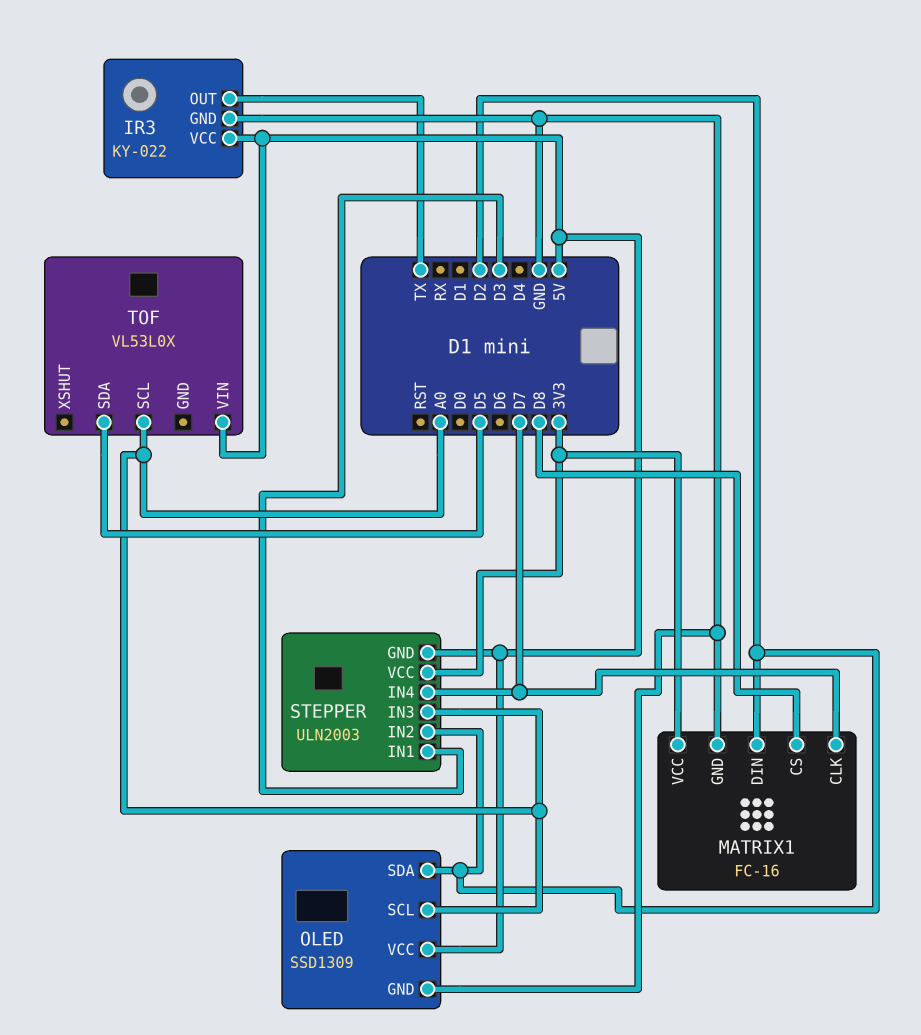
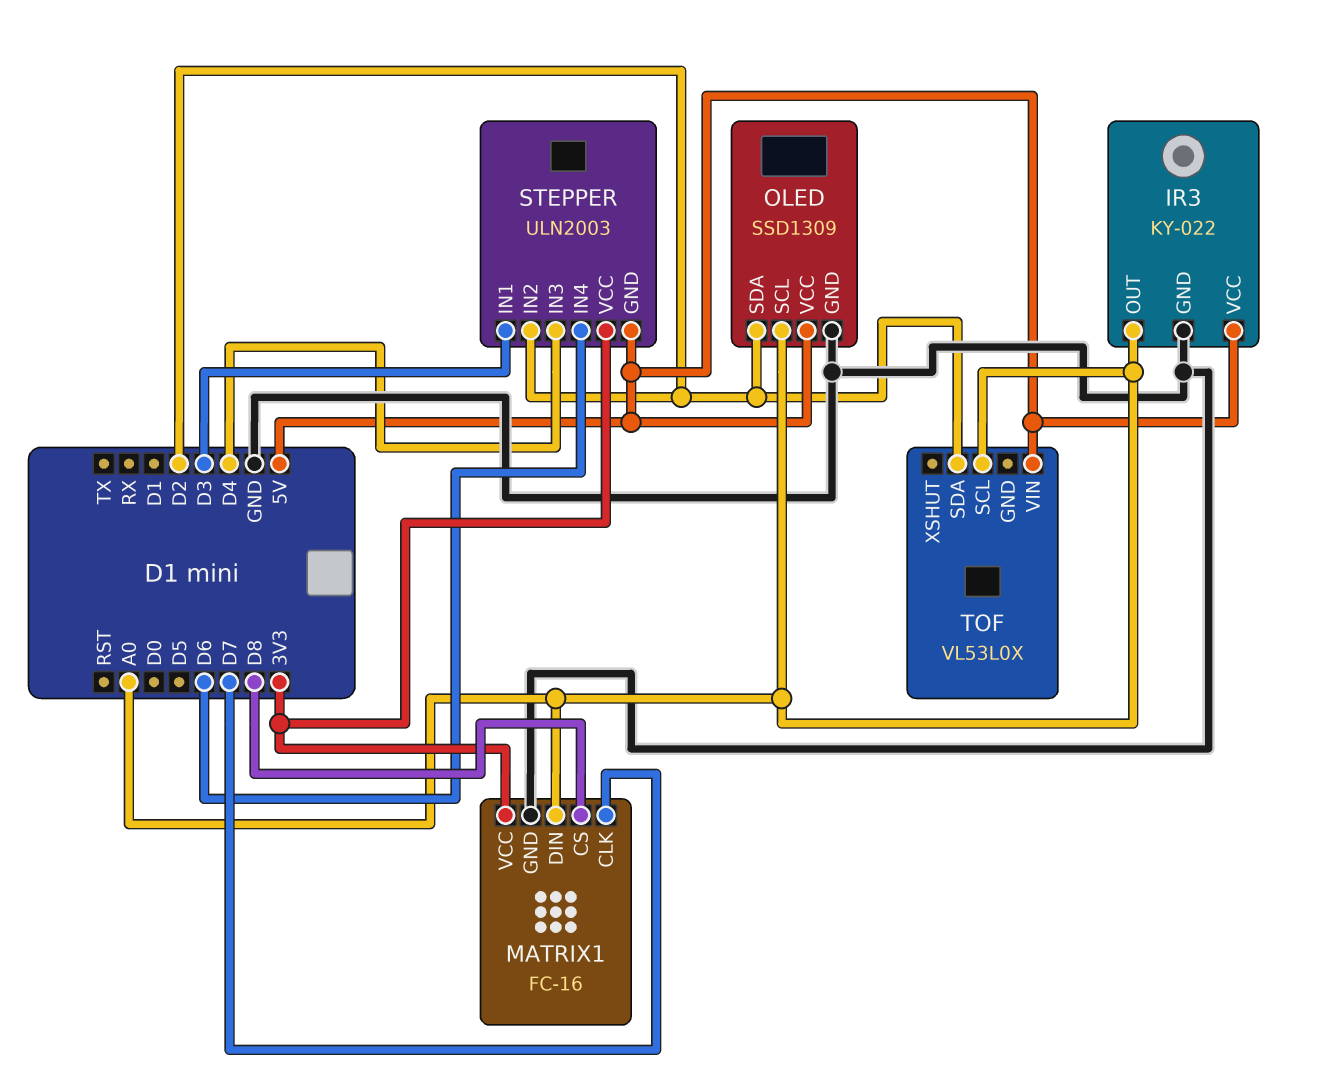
IR3 pin OUT: TX -> A0
MATRIX1 pin DIN: D2 -> A0
STEPPER pin IN3: A0 -> D4
STEPPER pin IN4: D7 -> D6
TOF pin SDA: D5 -> D2

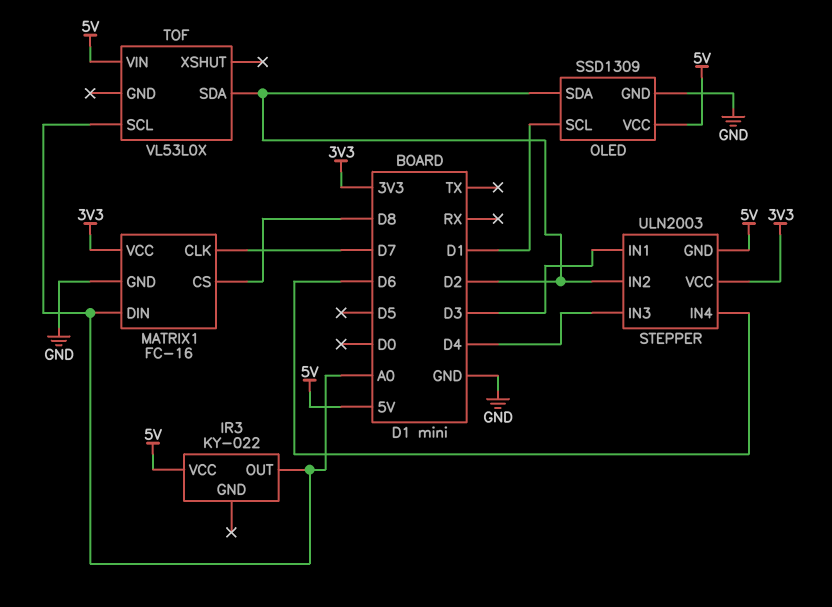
IR3 pin GND: GND -> none
OLED pin SCL: A0 -> D1

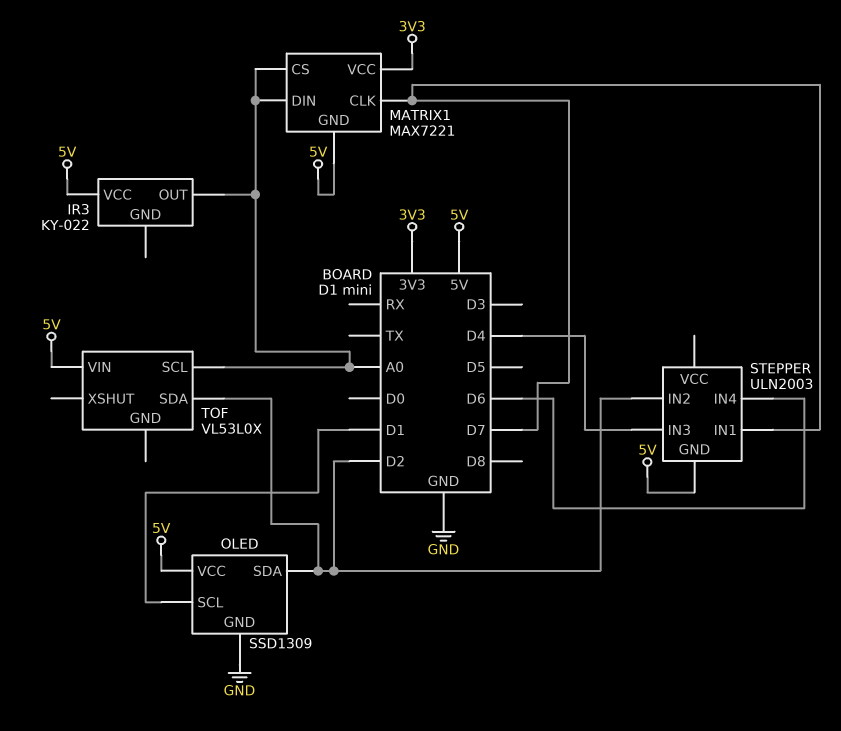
MATRIX1: FC-16 -> MAX7221
MATRIX1 pin CS: D8 -> A0
MATRIX1 pin GND: GND -> 5V
STEPPER pin IN1: D3 -> D7
STEPPER pin VCC: 3V3 -> none

